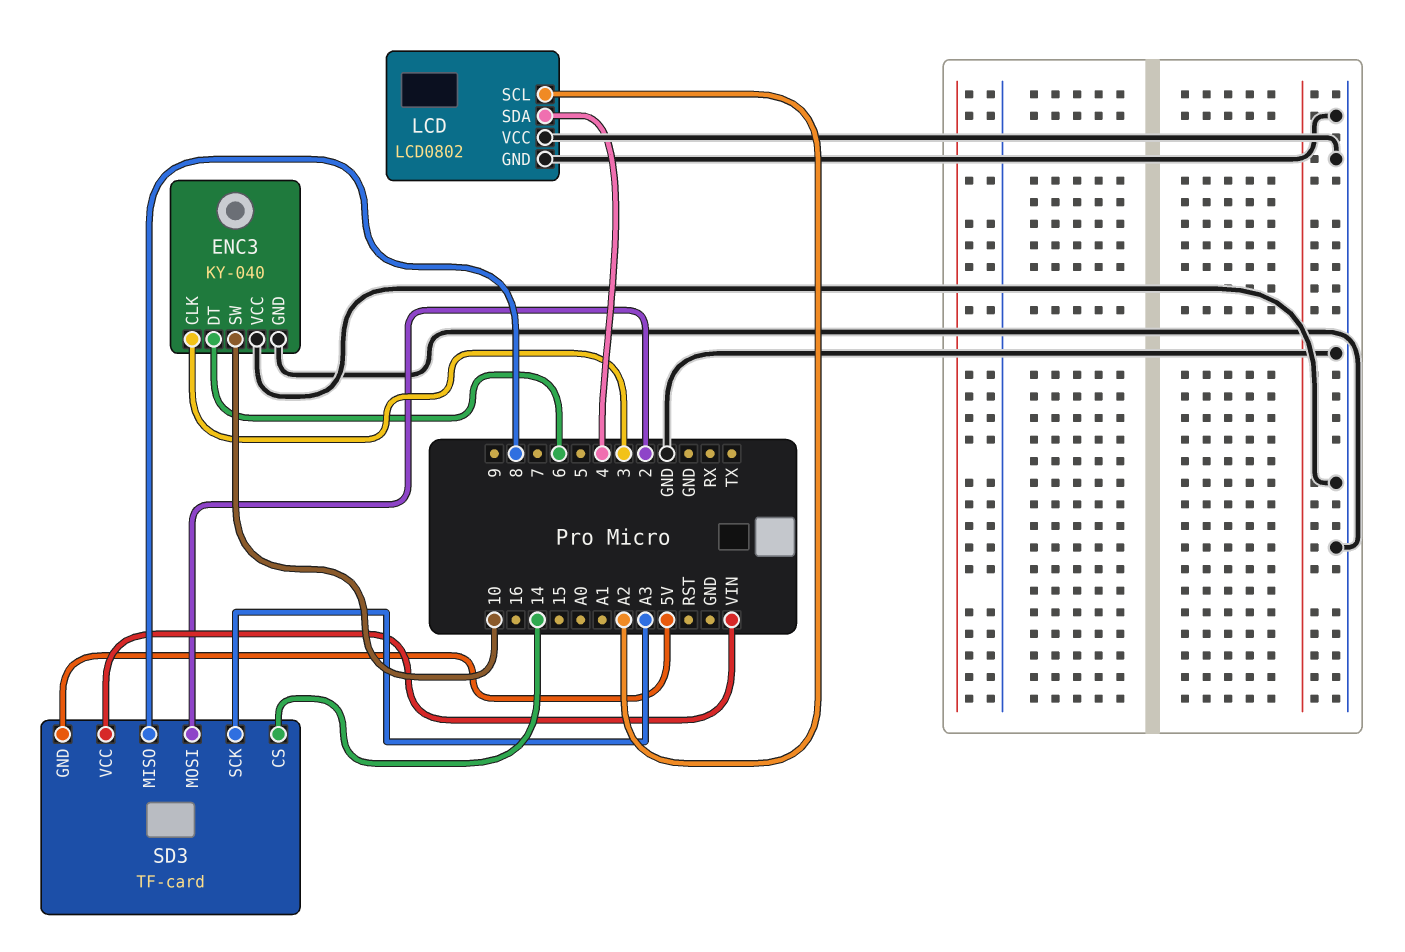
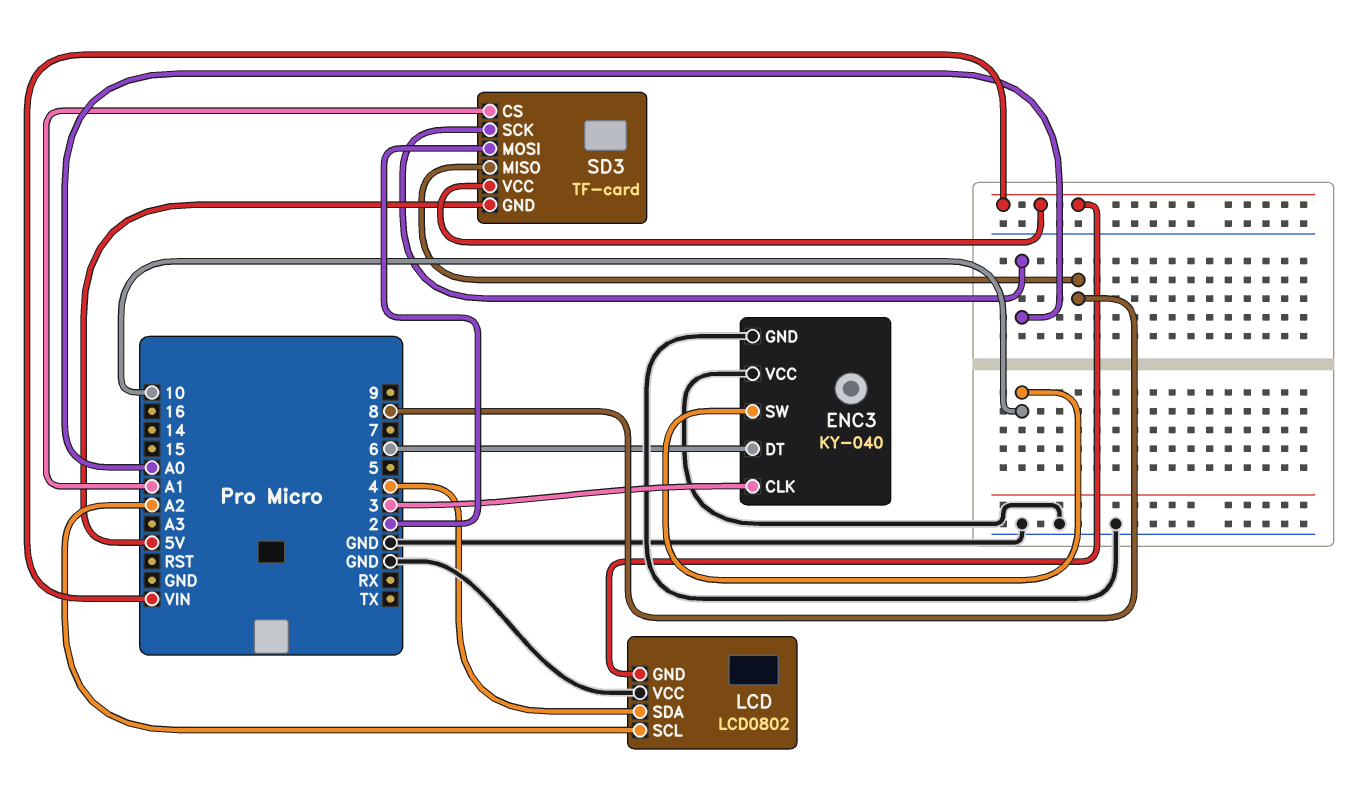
LCD pin GND: GND -> VIN
SD3 pin CS: 14 -> A1
SD3 pin SCK: A3 -> A0

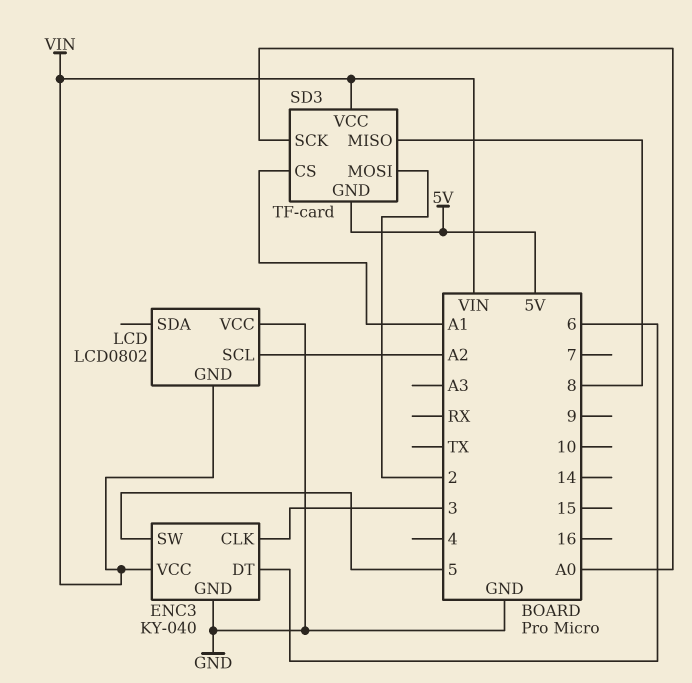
ENC3 pin SW: 10 -> 5
ENC3 pin VCC: GND -> VIN
LCD pin SDA: 4 -> none

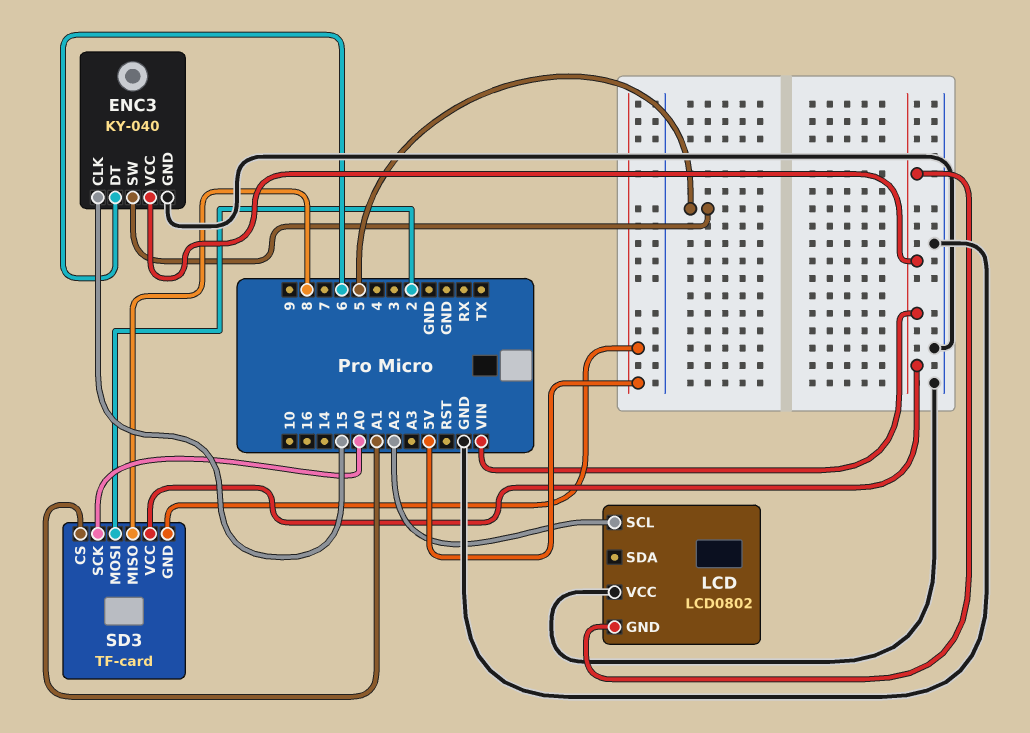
ENC3 pin CLK: 3 -> 15

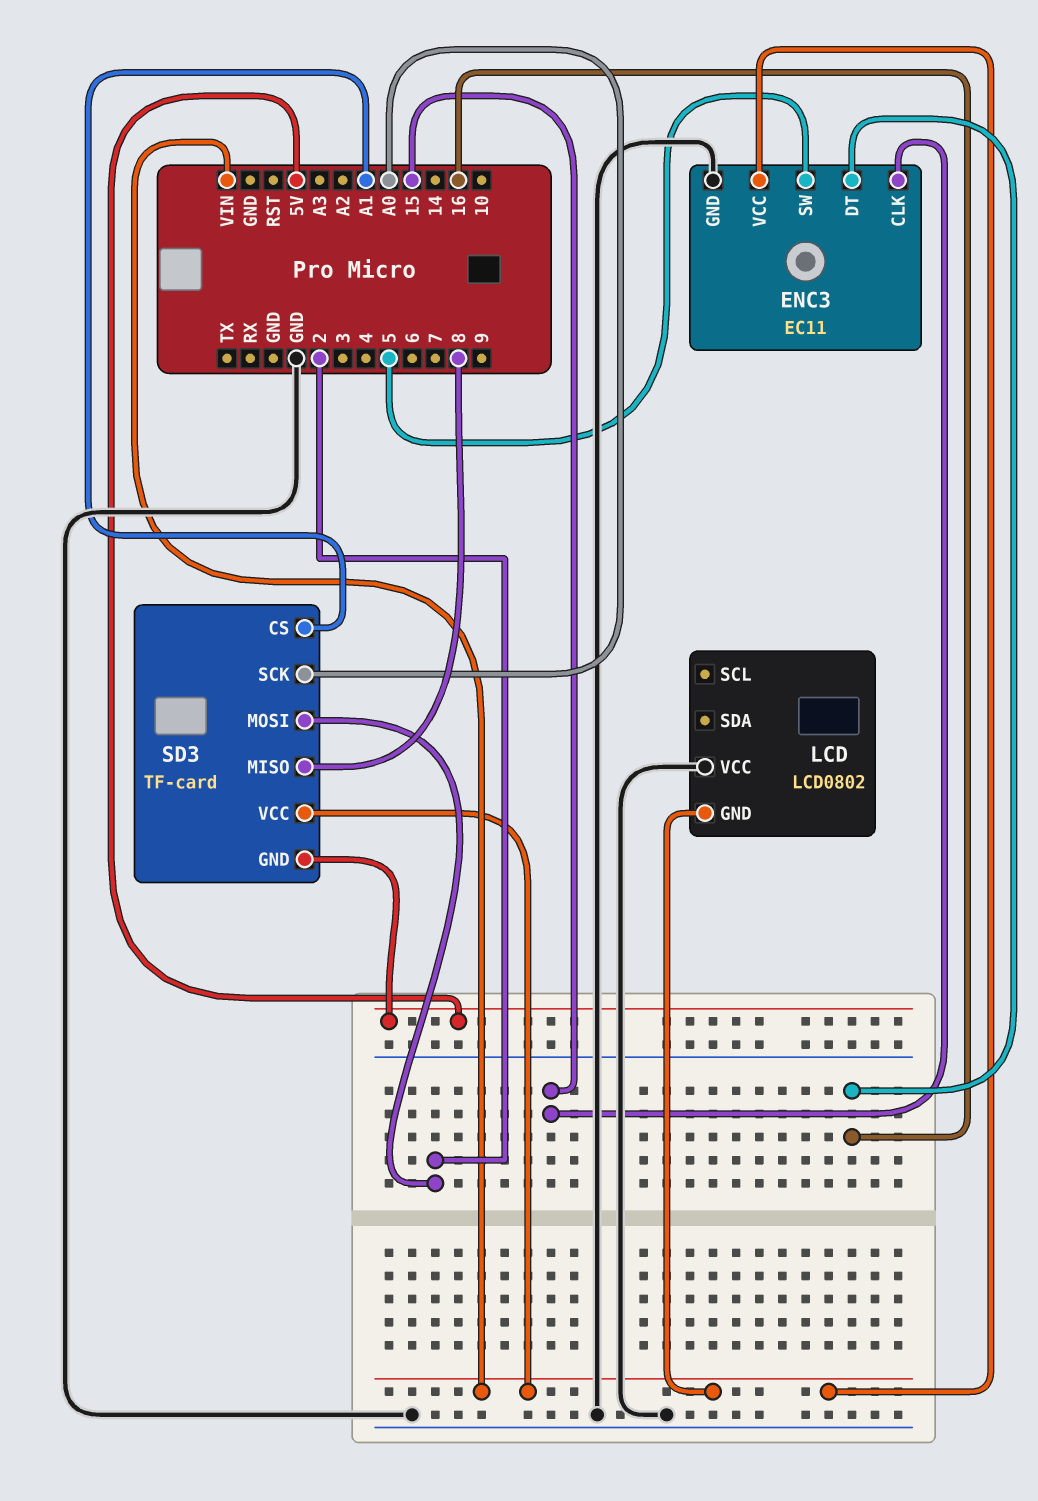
ENC3: KY-040 -> EC11
ENC3 pin DT: 6 -> 16
LCD pin SCL: A2 -> none

